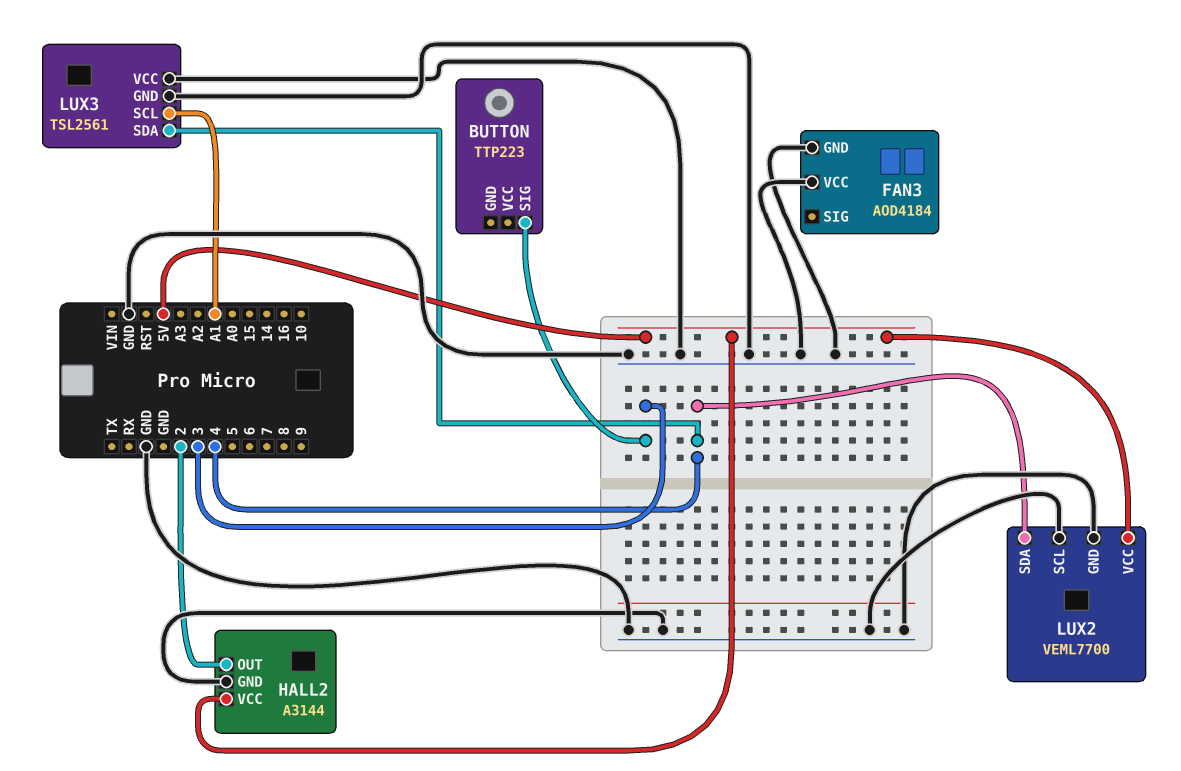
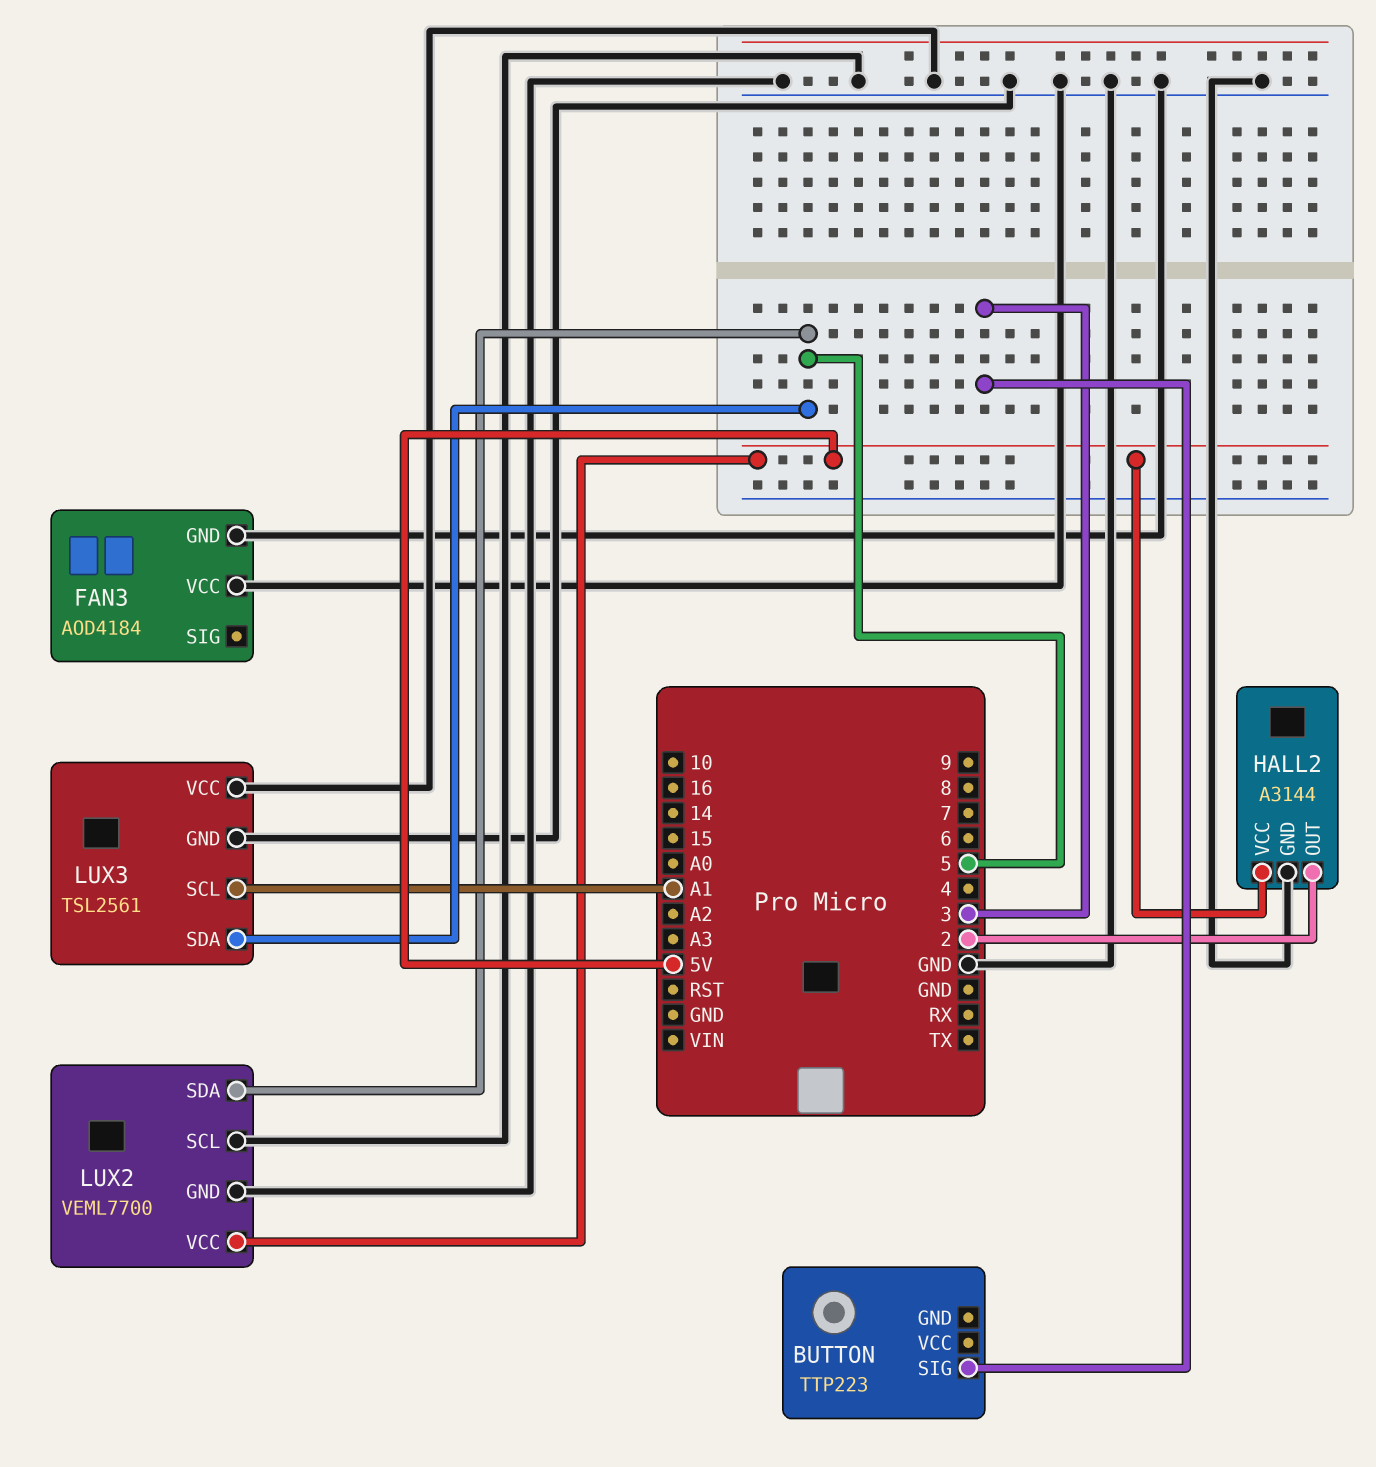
LUX2 pin SDA: 4 -> 5
LUX3 pin SDA: 4 -> 5

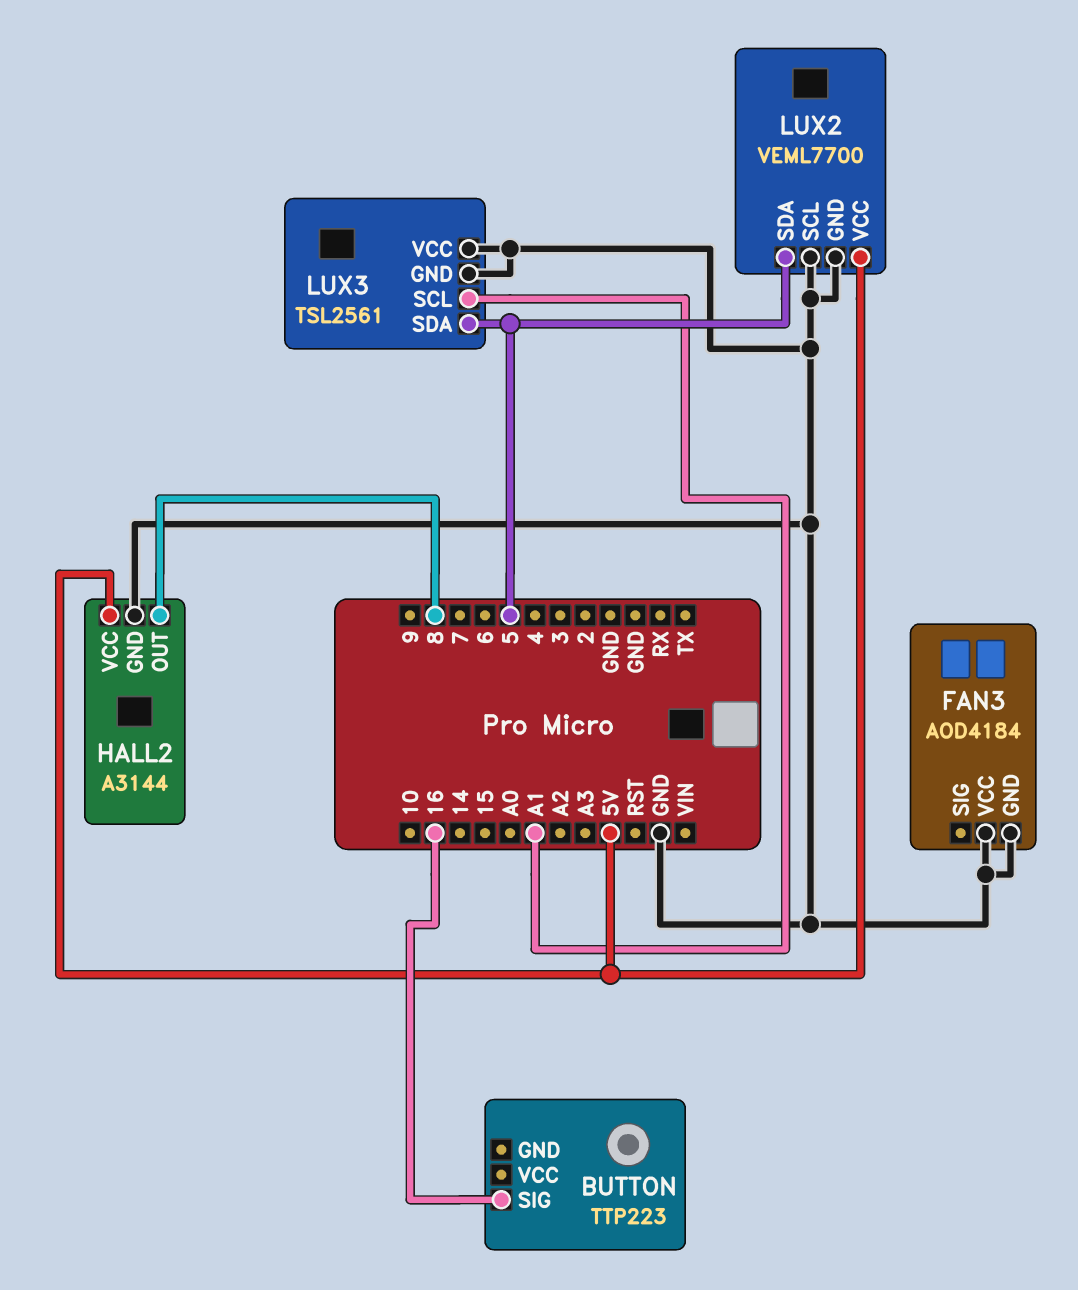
BUTTON pin SIG: 3 -> 16
HALL2 pin OUT: 2 -> 8

